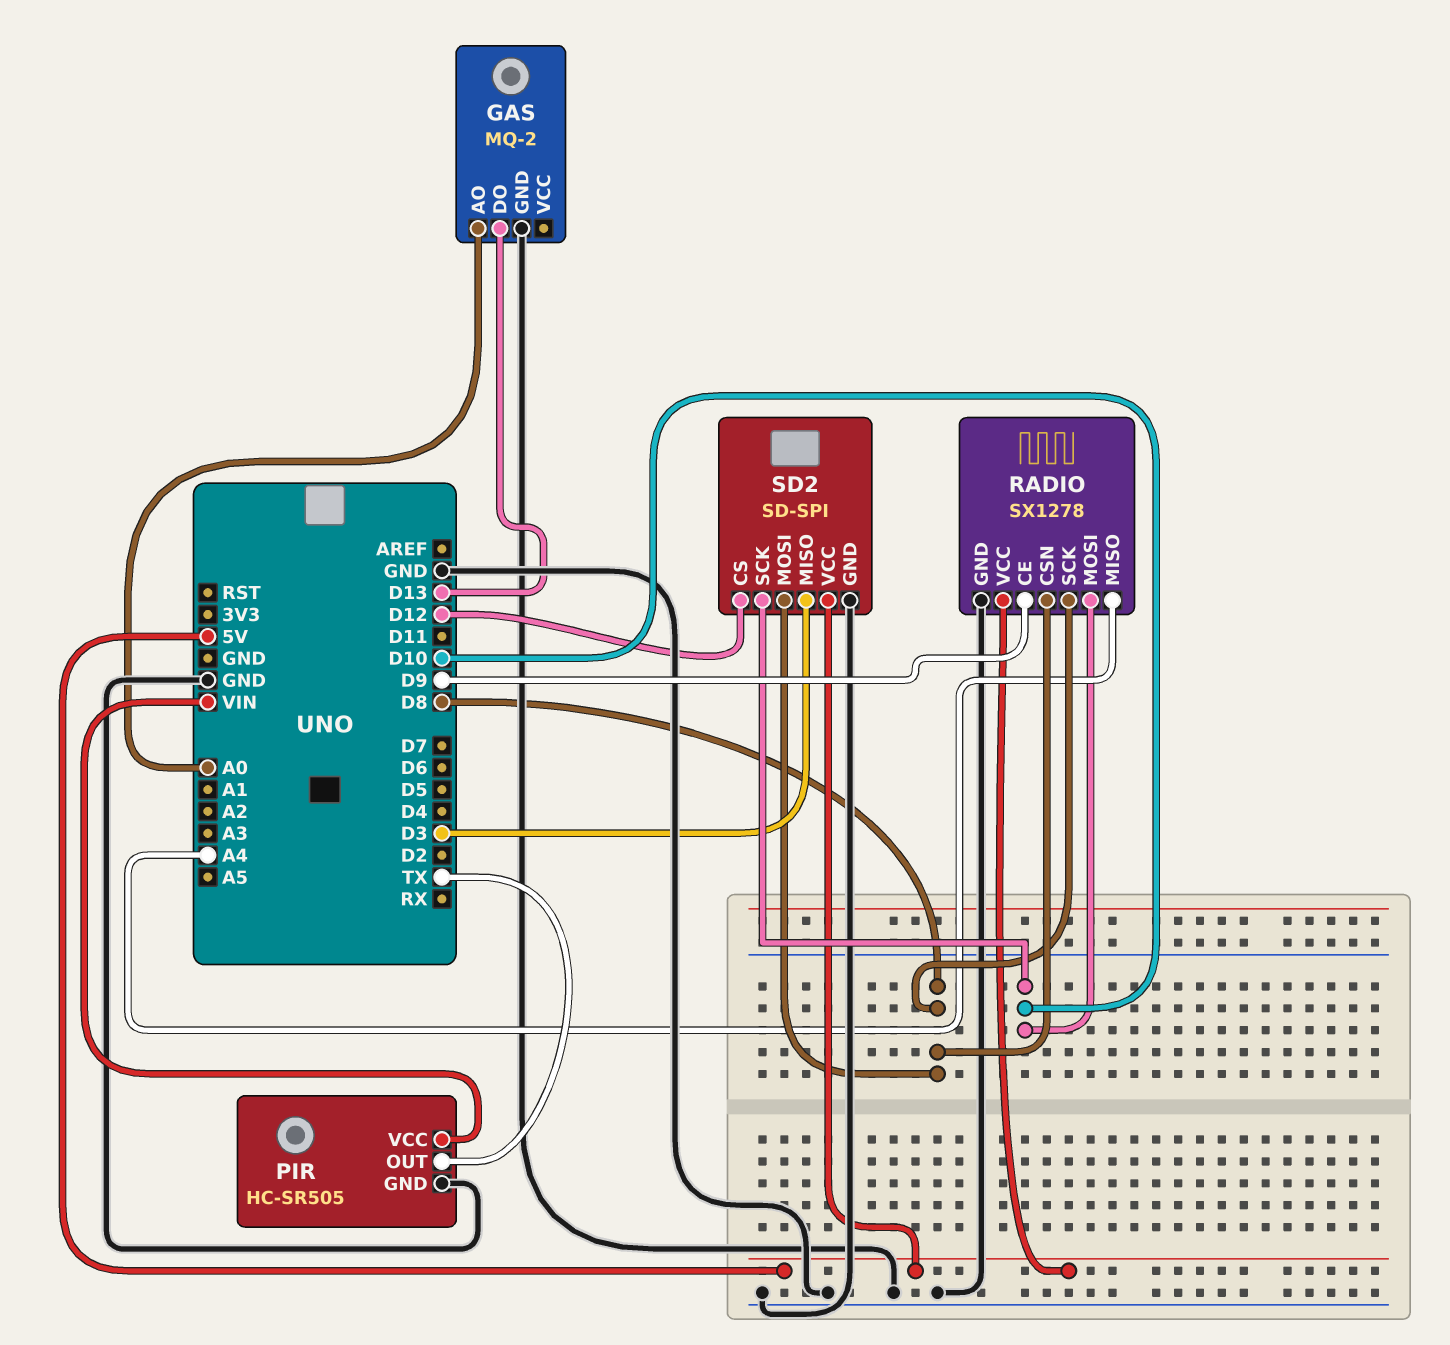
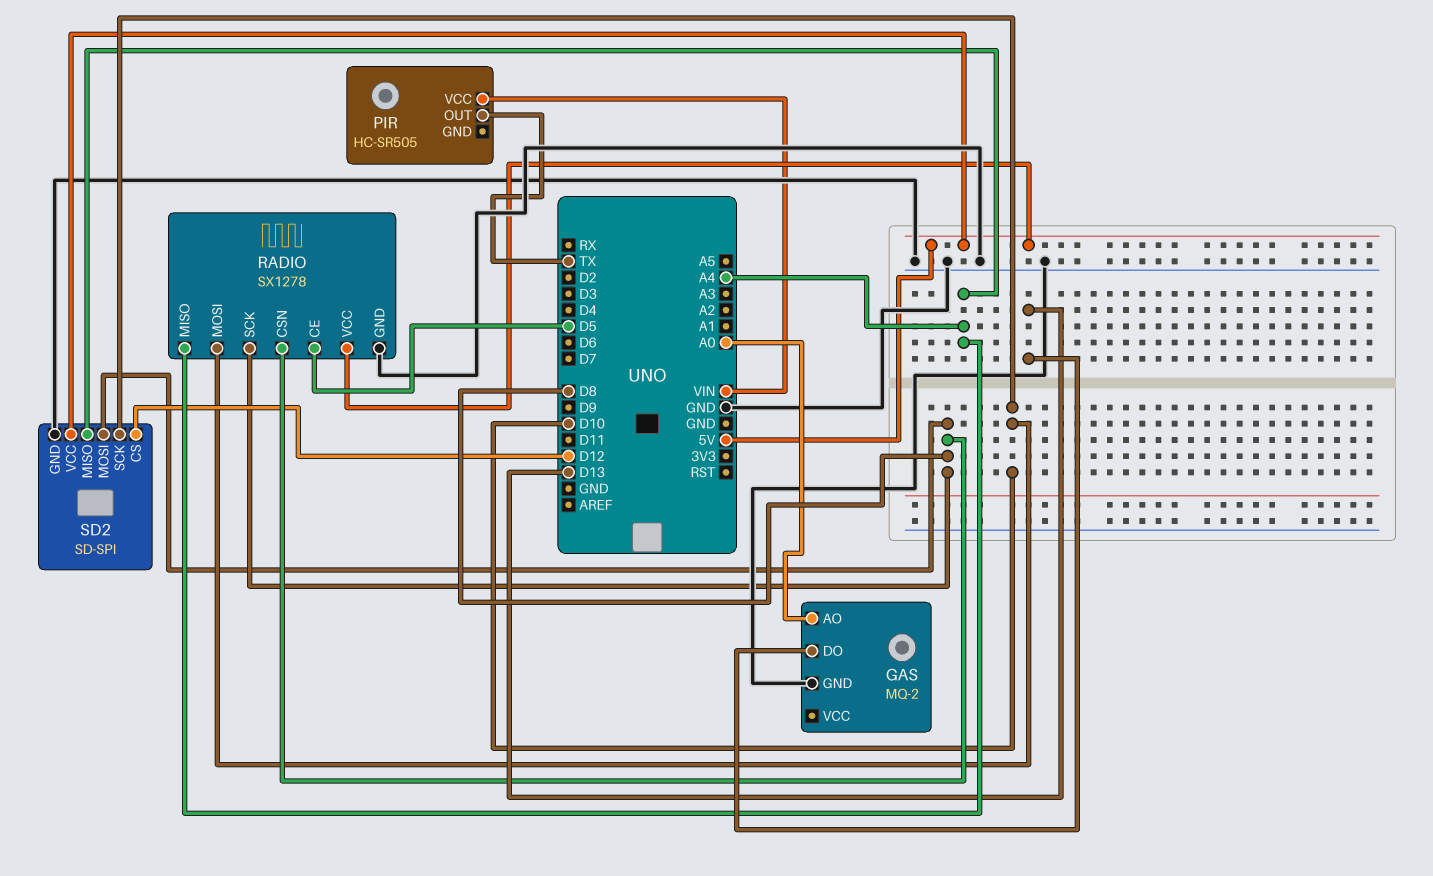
PIR pin GND: GND -> none
RADIO pin CE: D9 -> D5
SD2 pin MISO: D3 -> A4

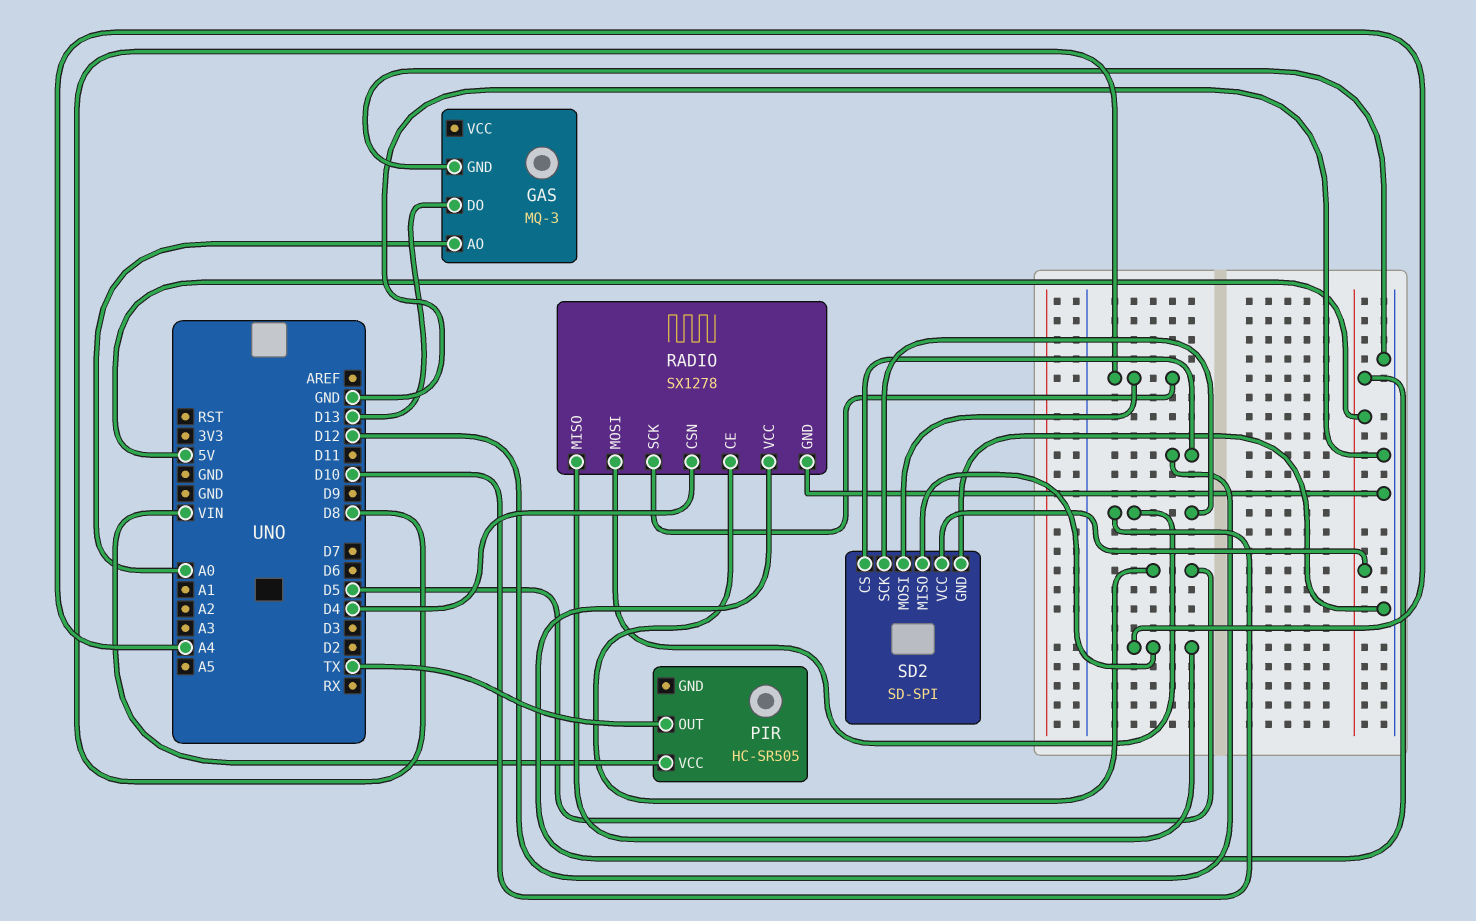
GAS: MQ-2 -> MQ-3
RADIO pin CSN: D8 -> D4

